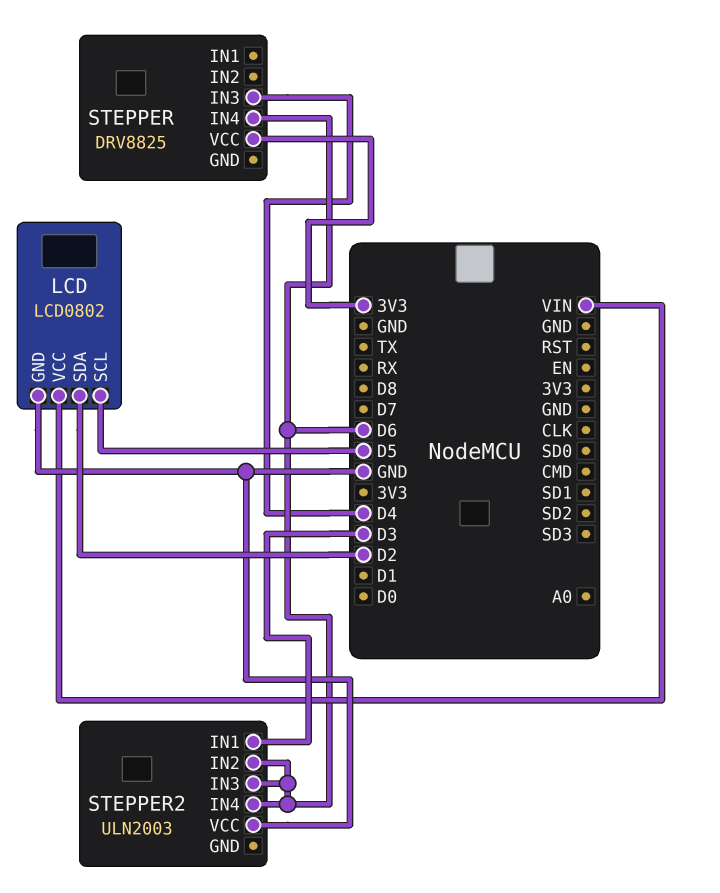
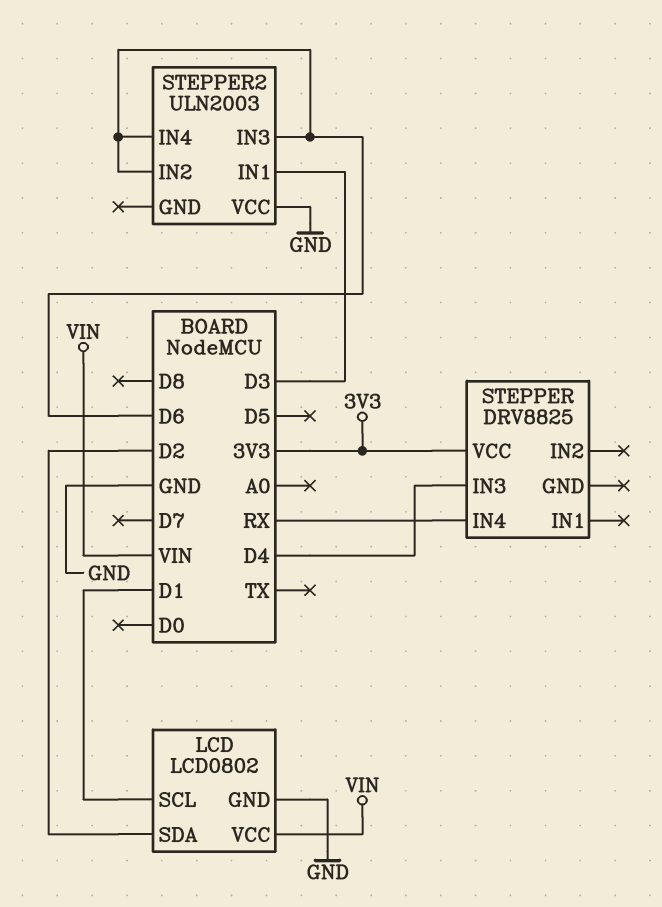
LCD pin SCL: D5 -> D1
STEPPER pin IN4: D6 -> RX

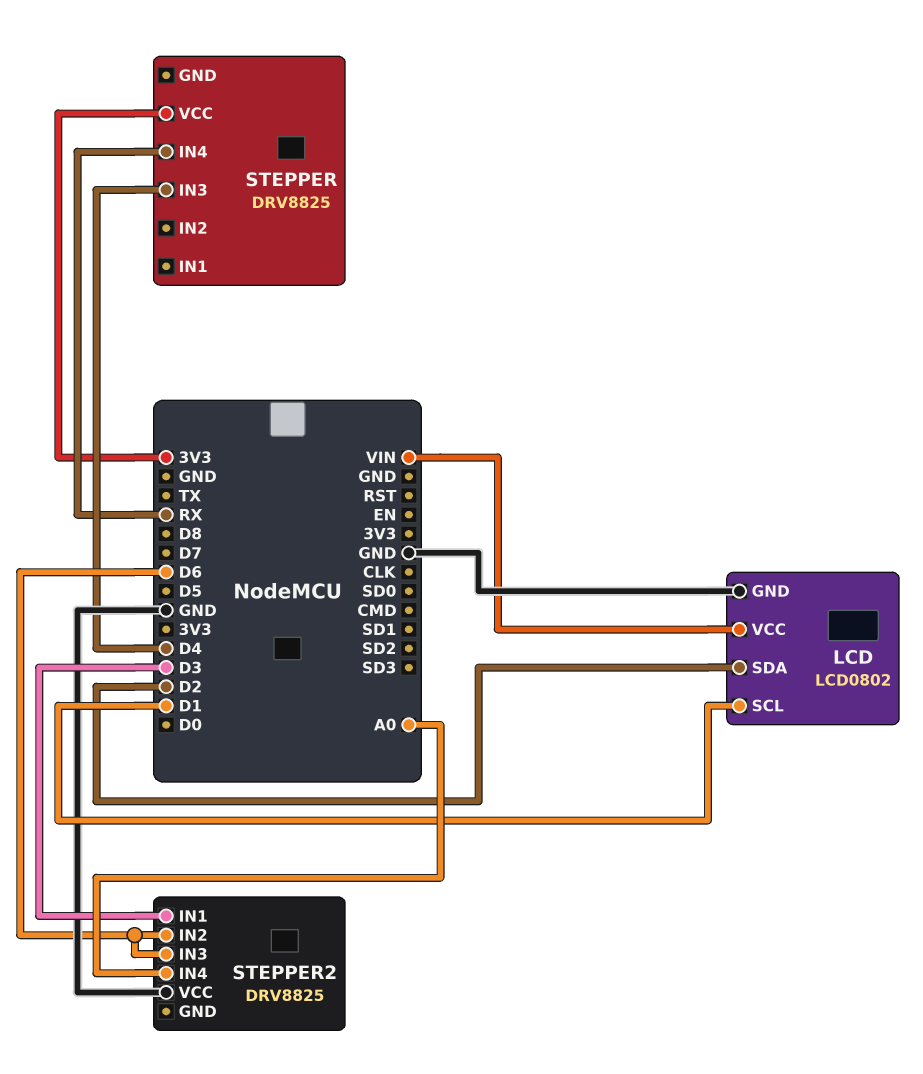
STEPPER2: ULN2003 -> DRV8825
STEPPER2 pin IN4: D6 -> A0

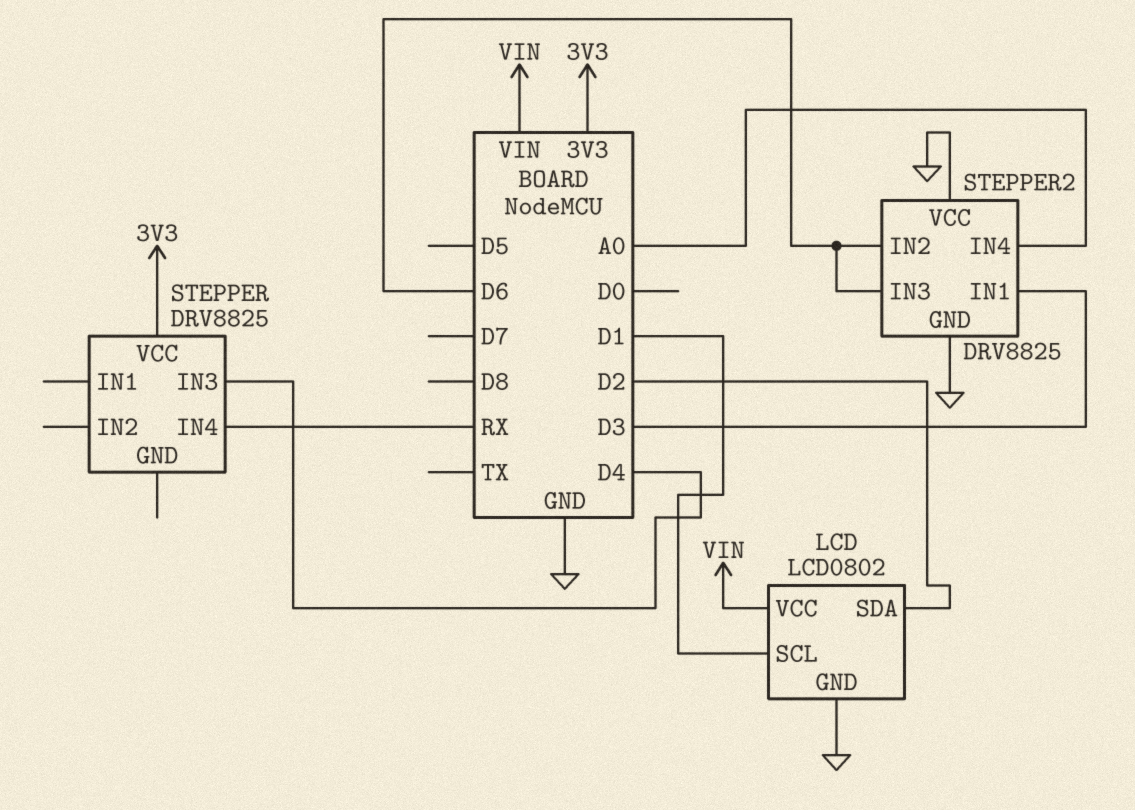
STEPPER2 pin GND: none -> GND

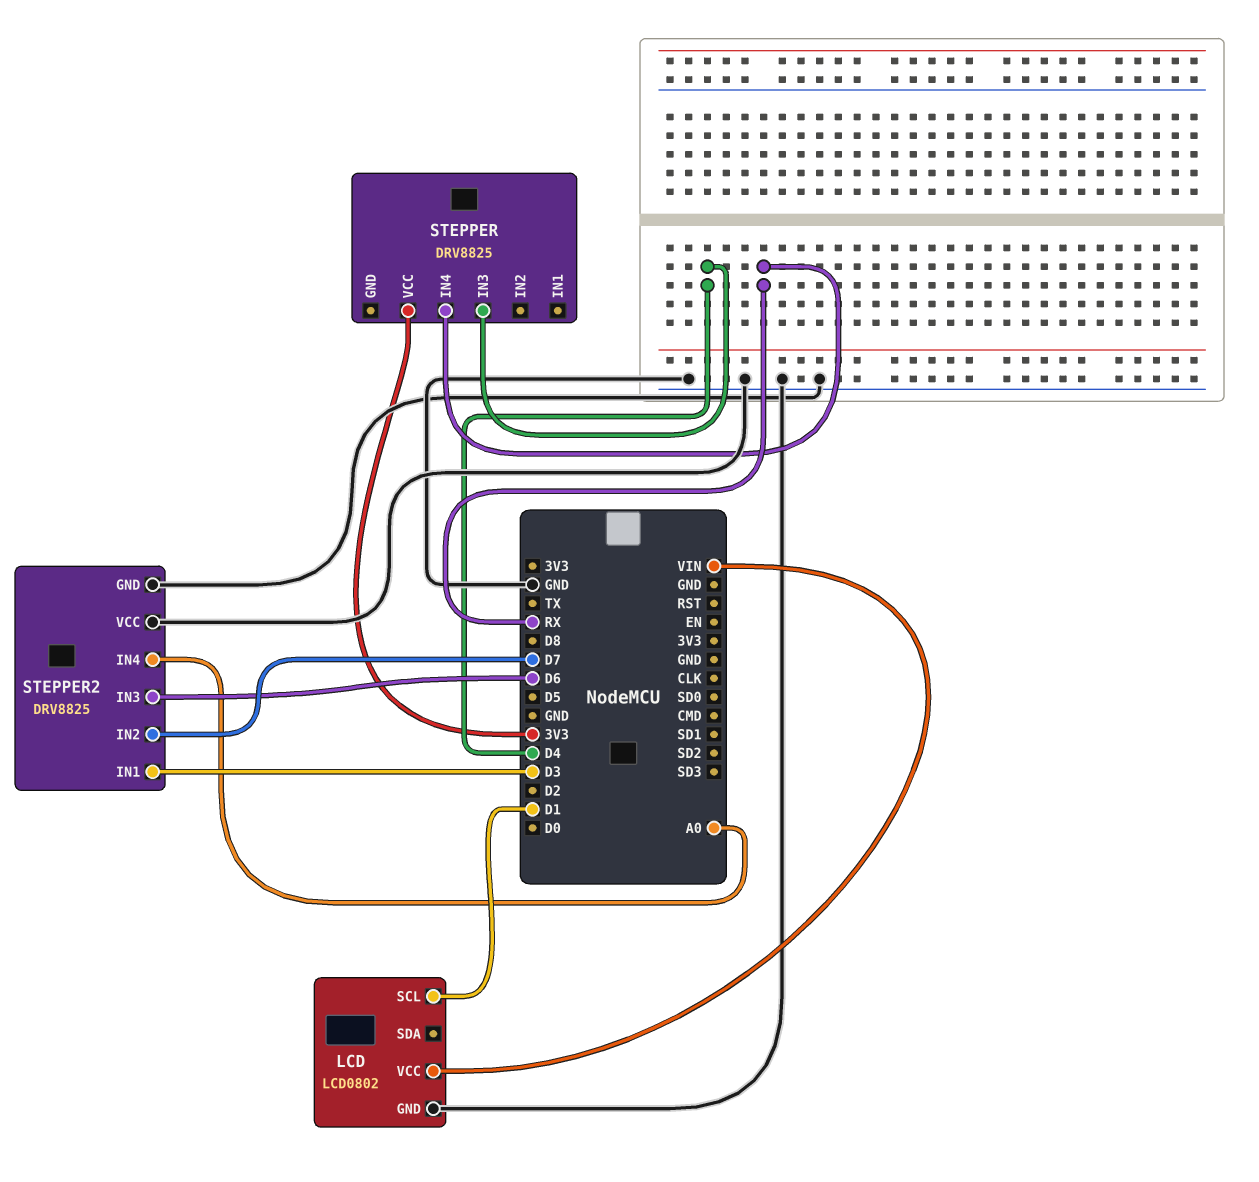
LCD pin SDA: D2 -> none
STEPPER2 pin IN2: D6 -> D7

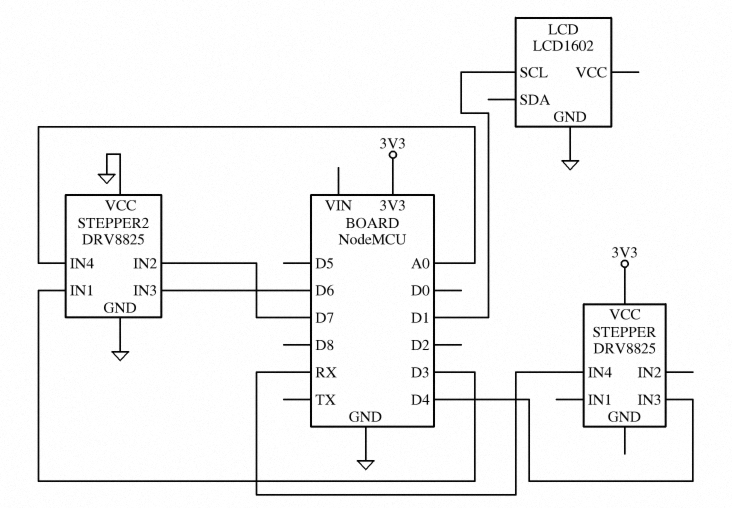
LCD: LCD0802 -> LCD1602
LCD pin VCC: VIN -> none

